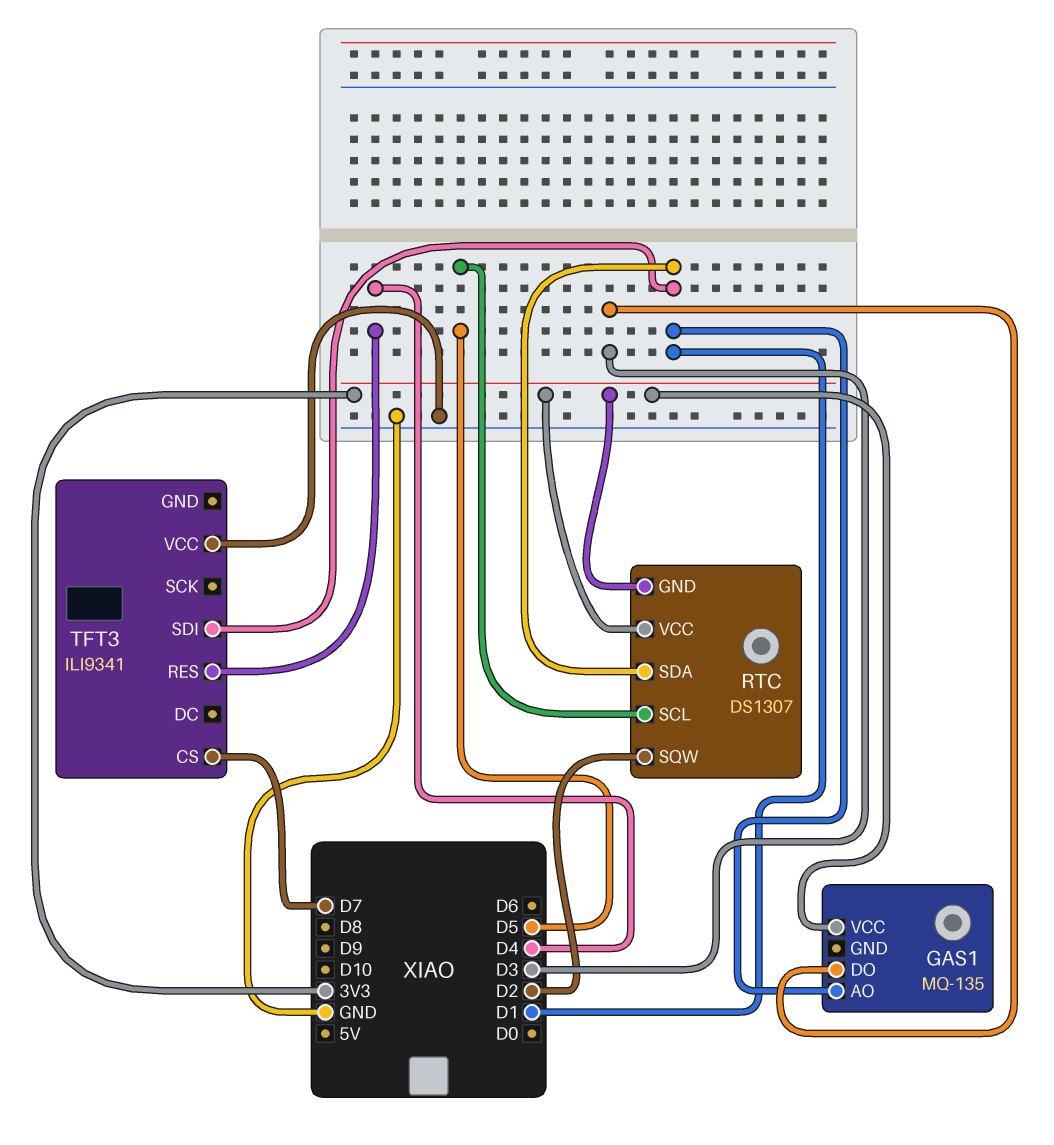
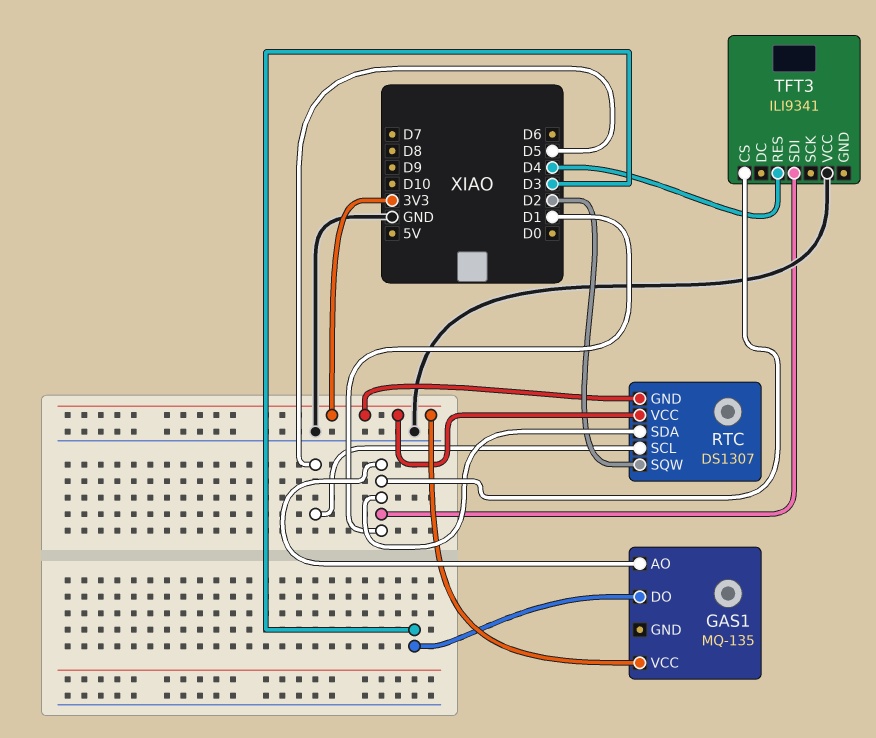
TFT3 pin CS: D7 -> D1

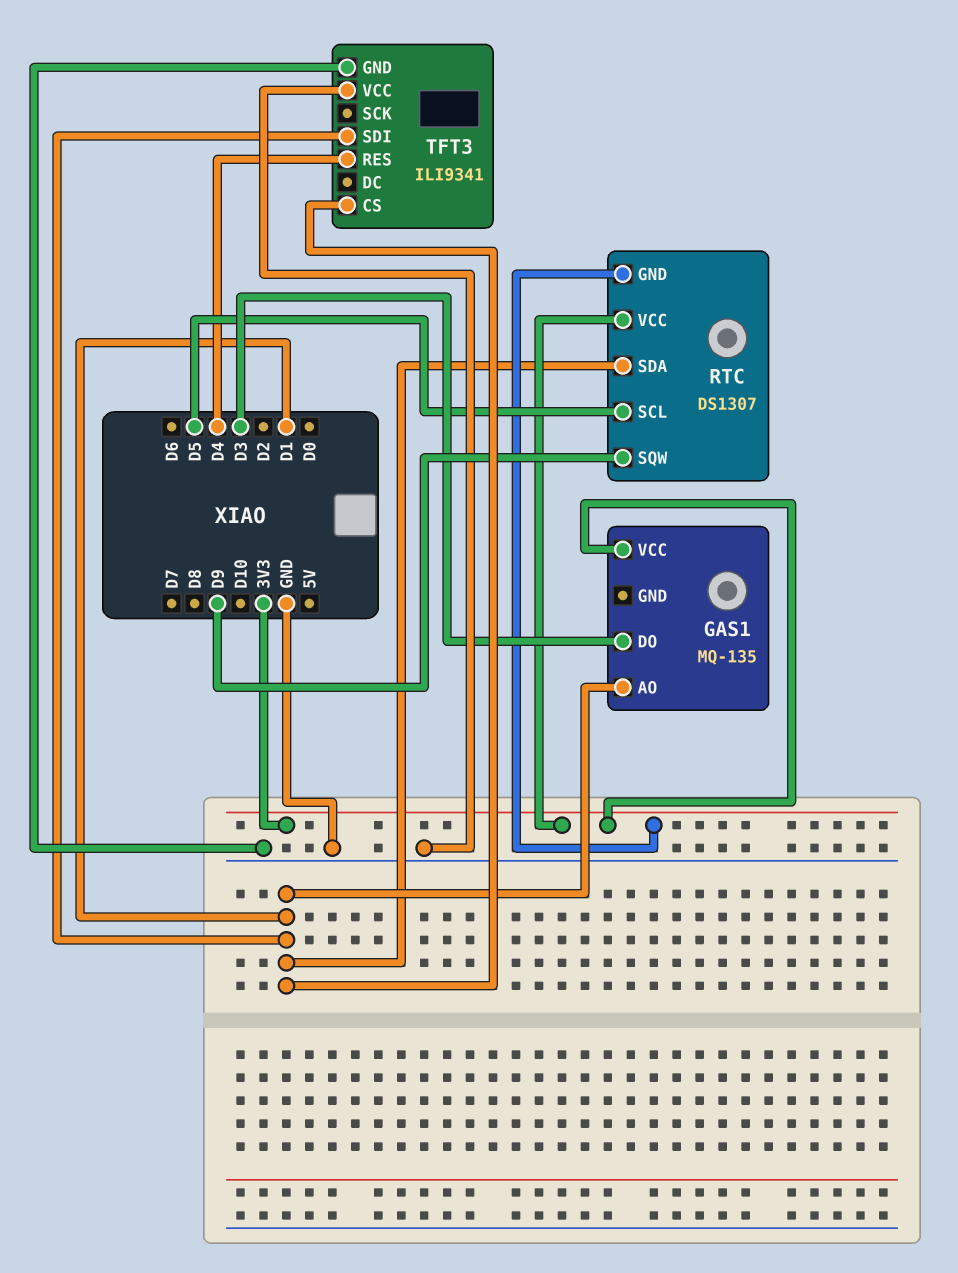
RTC pin SQW: D2 -> D9
TFT3 pin GND: none -> GND

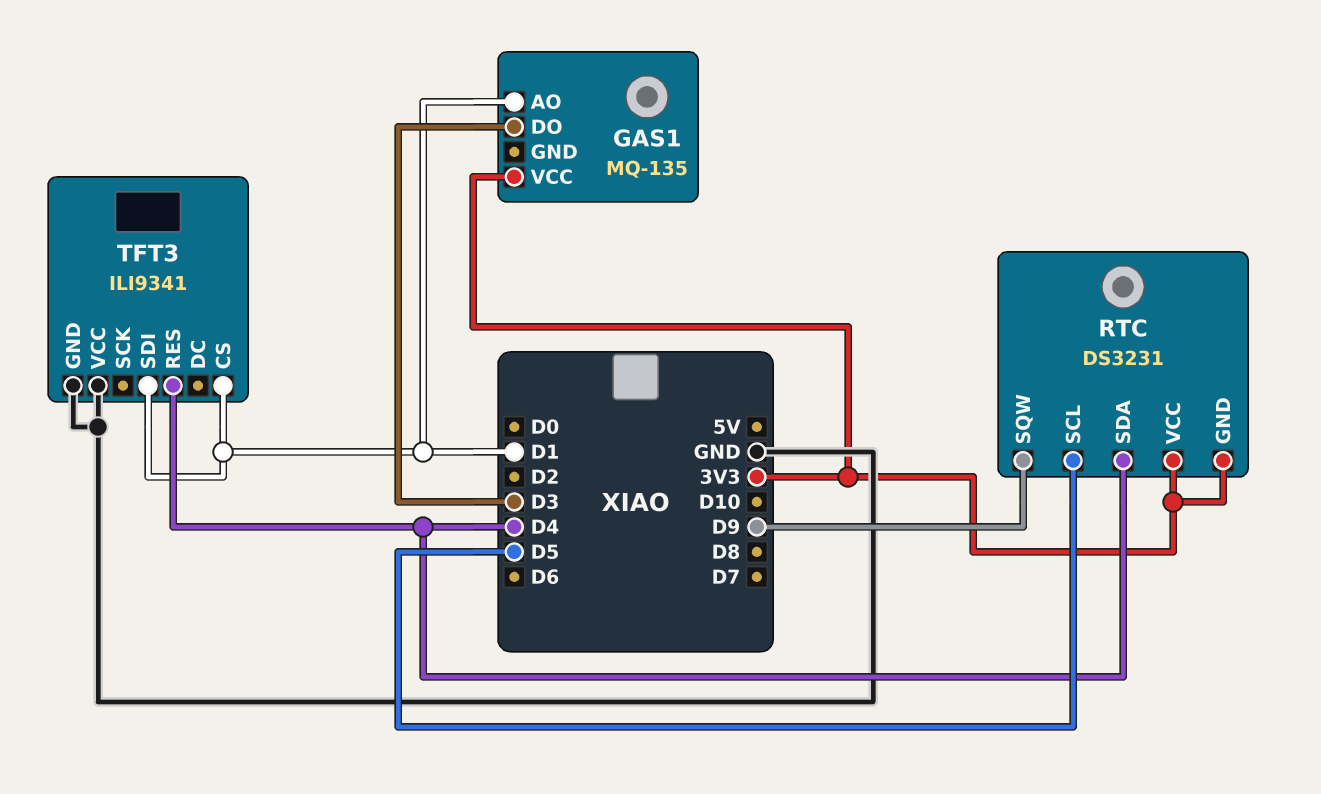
RTC: DS1307 -> DS3231
RTC pin SDA: D1 -> D4

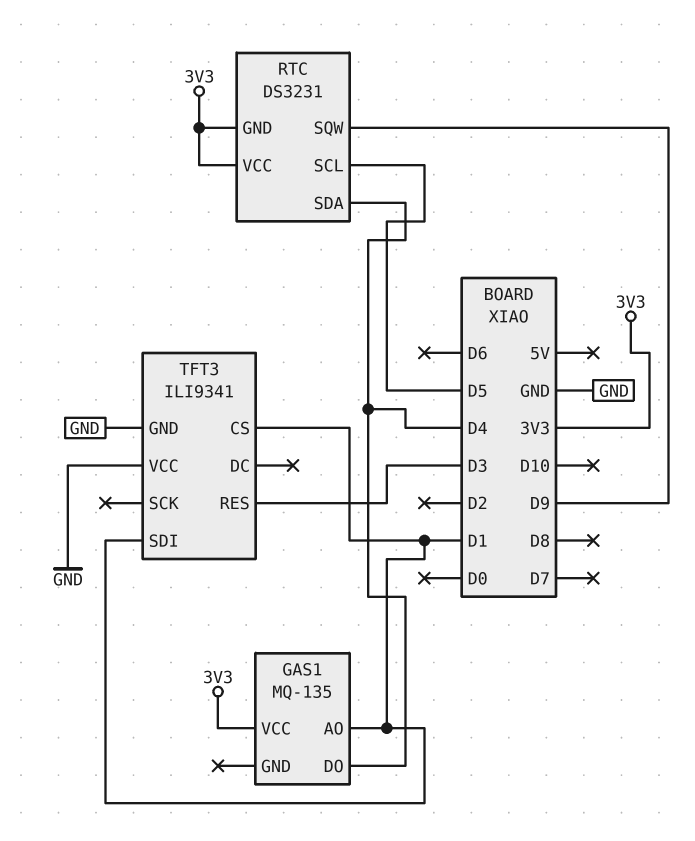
GAS1 pin DO: D3 -> D4
TFT3 pin RES: D4 -> D3

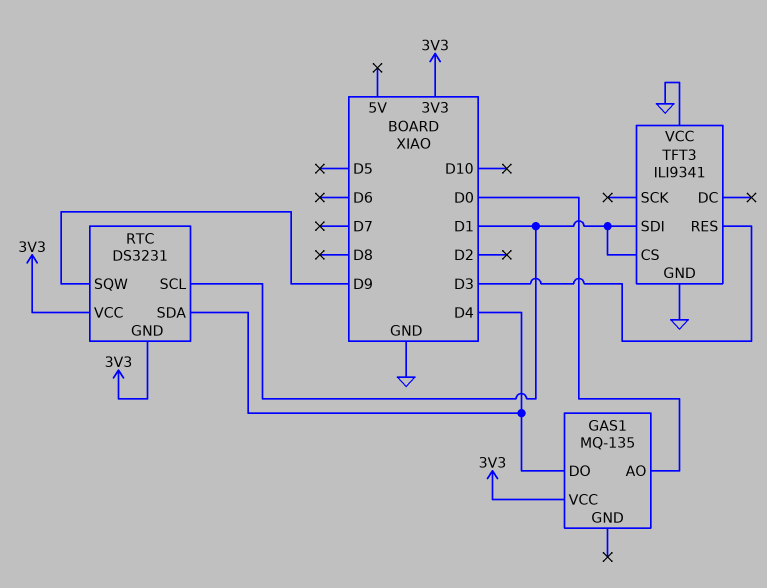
GAS1 pin AO: D1 -> D0
RTC pin SCL: D5 -> D1

